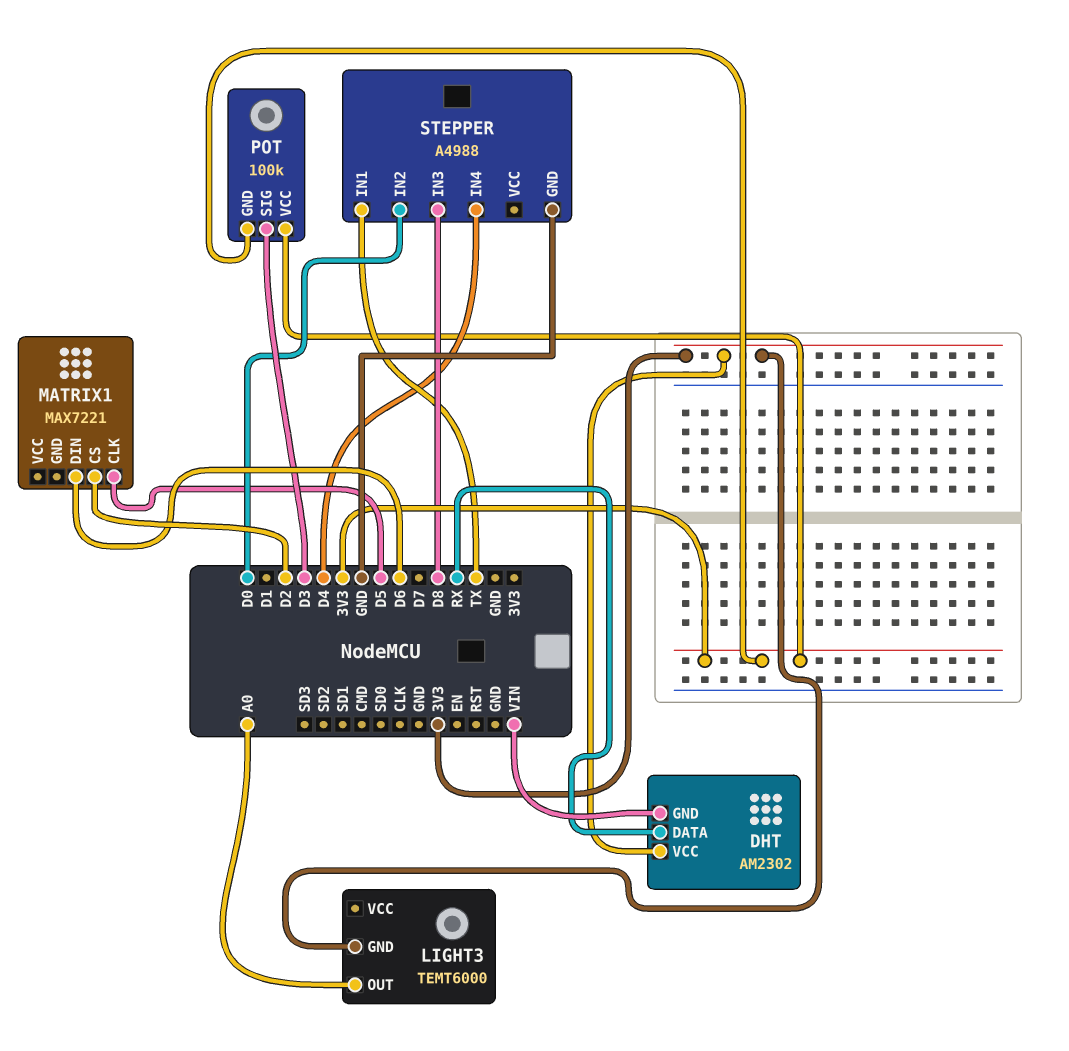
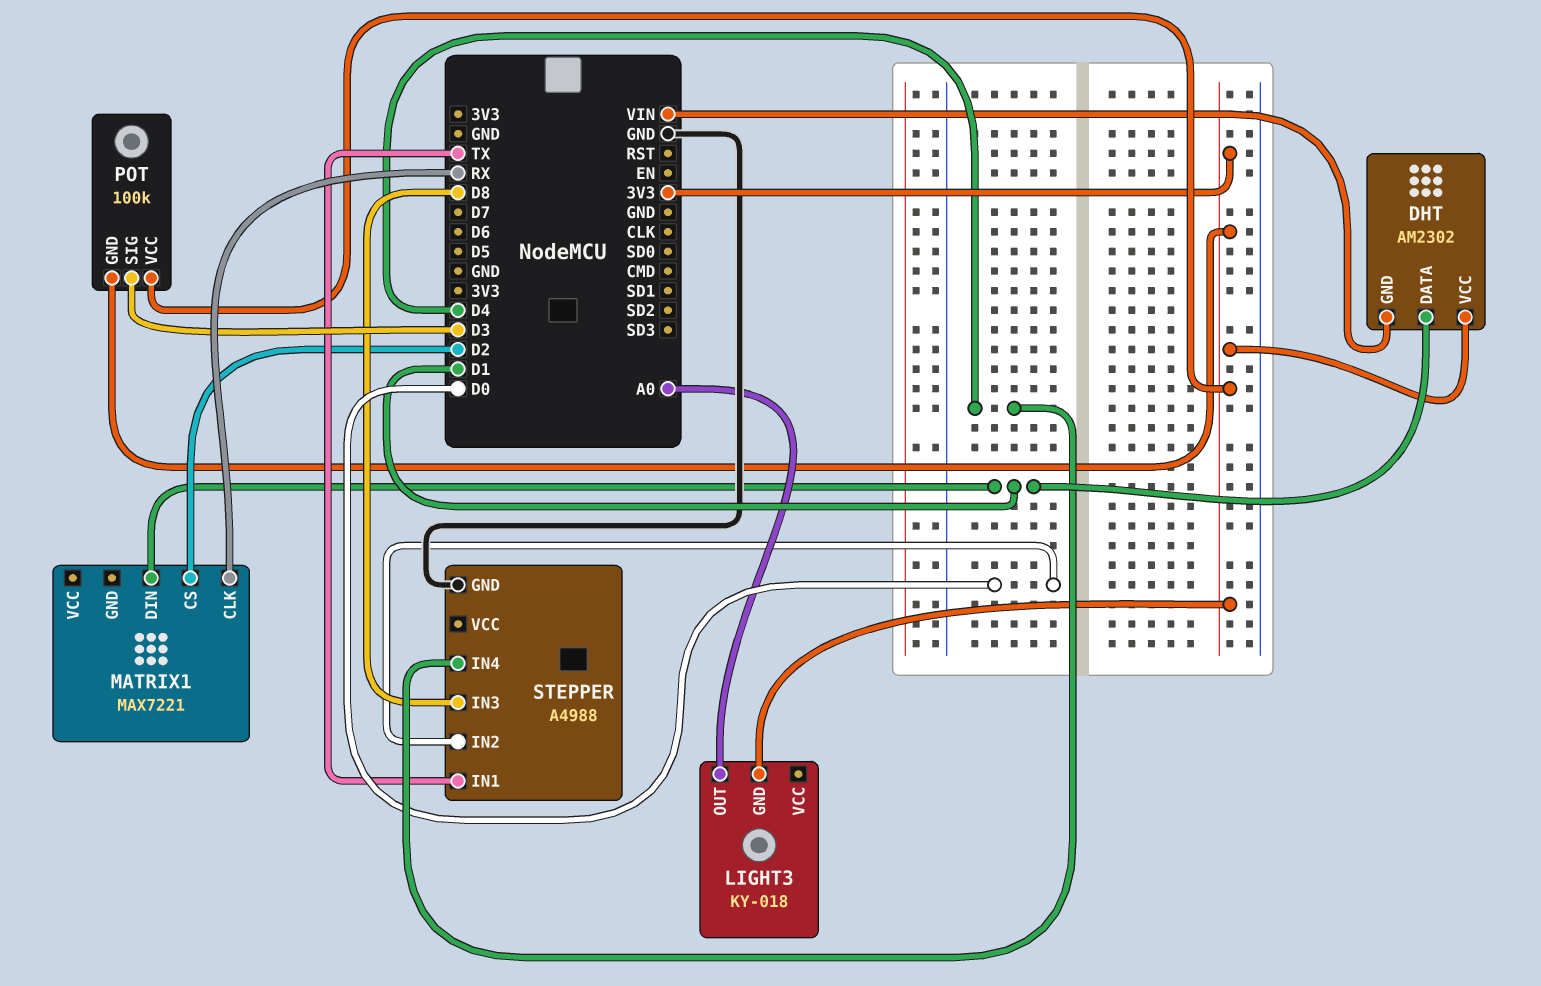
DHT pin DATA: RX -> D1
LIGHT3: TEMT6000 -> KY-018
MATRIX1 pin CLK: D5 -> RX
MATRIX1 pin DIN: D6 -> D1

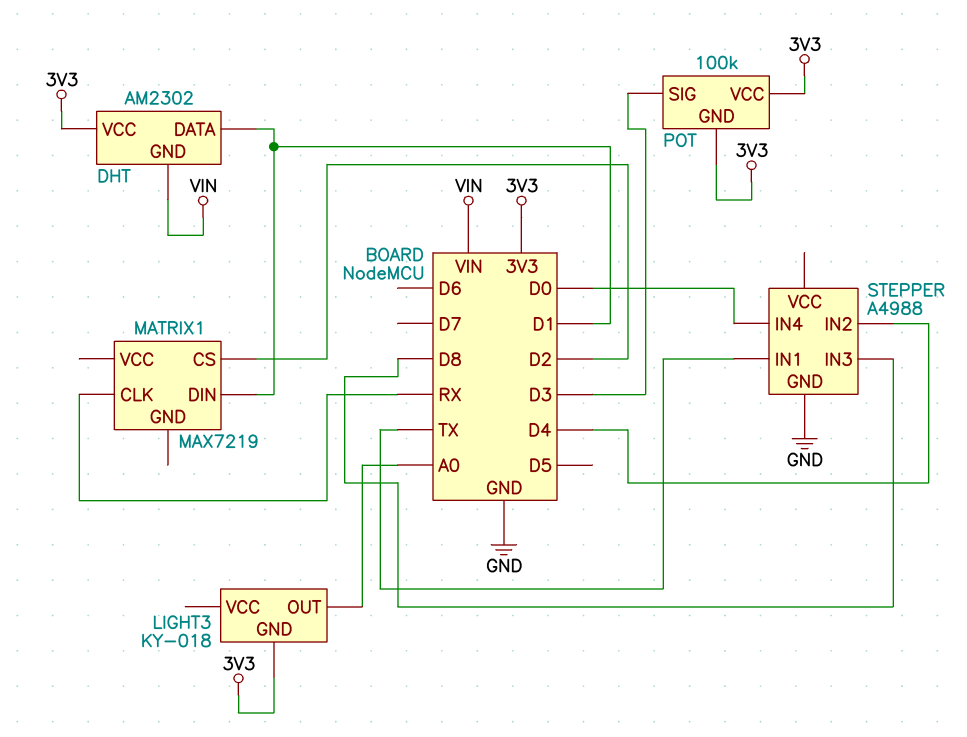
MATRIX1: MAX7221 -> MAX7219
STEPPER pin IN2: D0 -> D4
STEPPER pin IN4: D4 -> D0

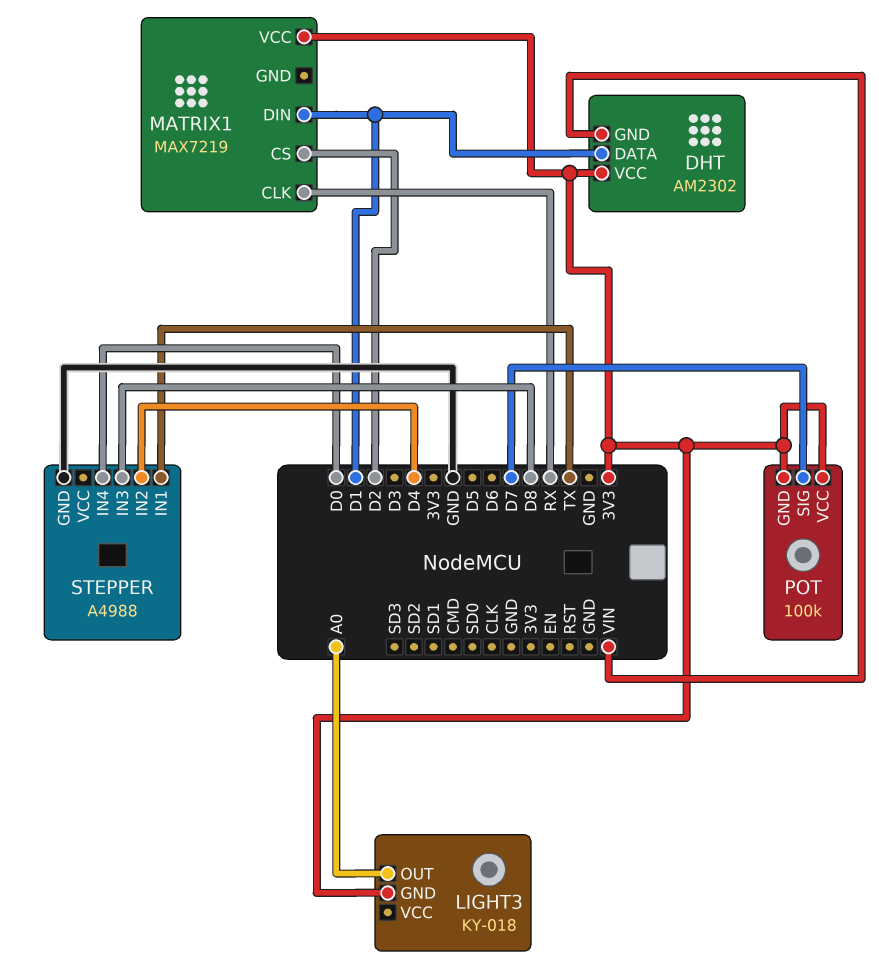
MATRIX1 pin VCC: none -> 3V3
POT pin SIG: D3 -> D7

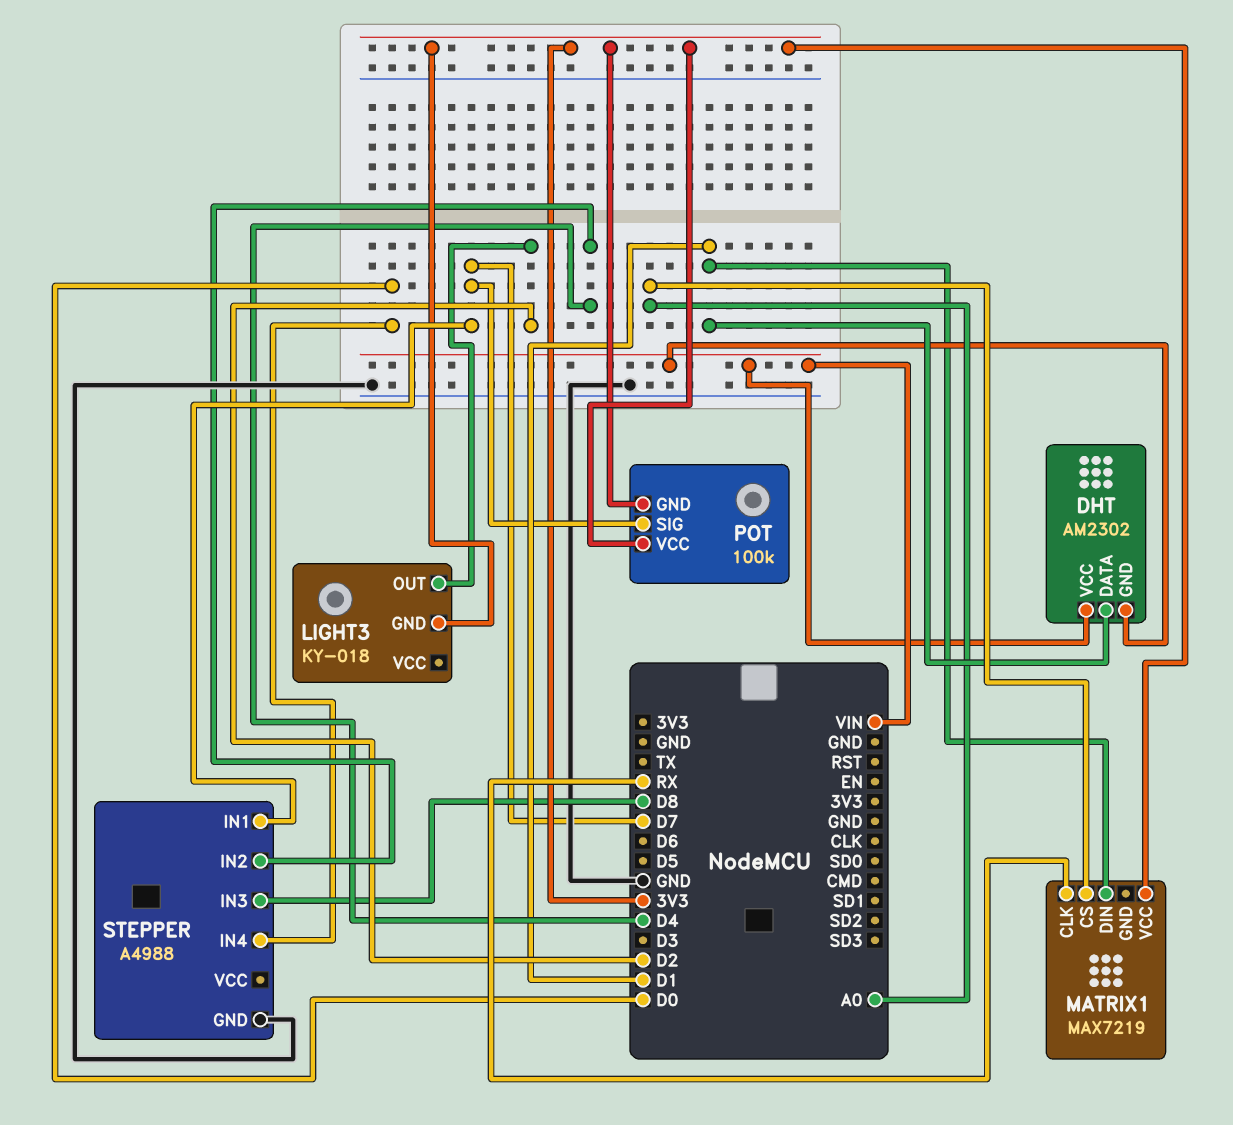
DHT pin VCC: 3V3 -> VIN
LIGHT3 pin OUT: A0 -> D2
MATRIX1 pin CS: D2 -> A0
STEPPER pin IN1: TX -> D7

